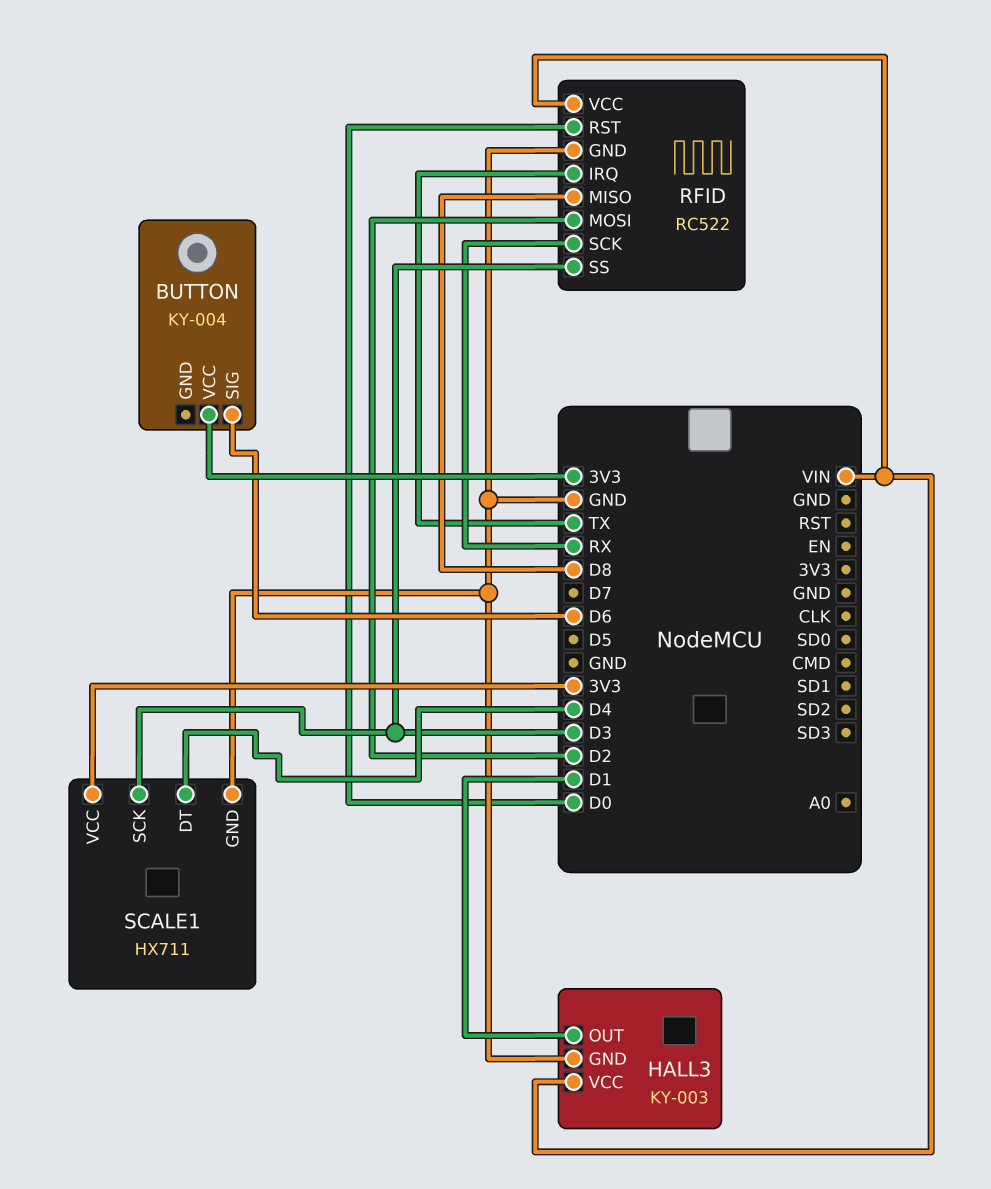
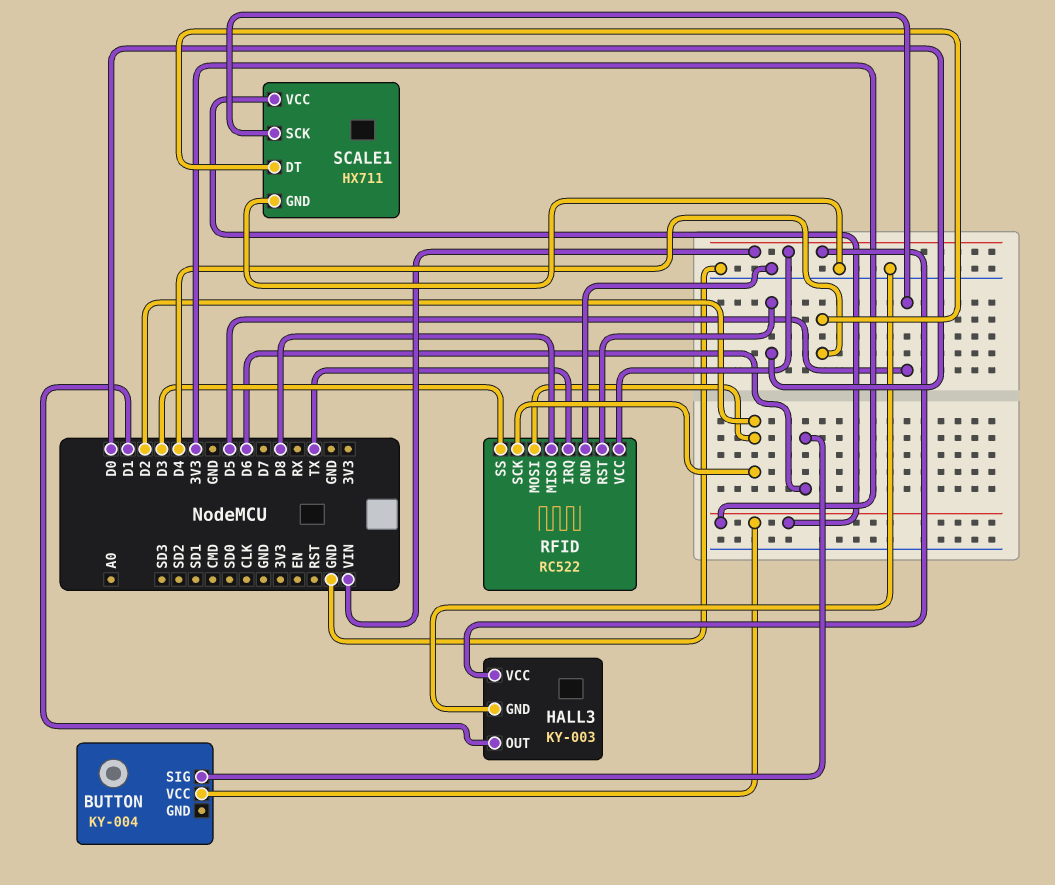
RFID pin SCK: RX -> D2
SCALE1 pin SCK: D3 -> D5

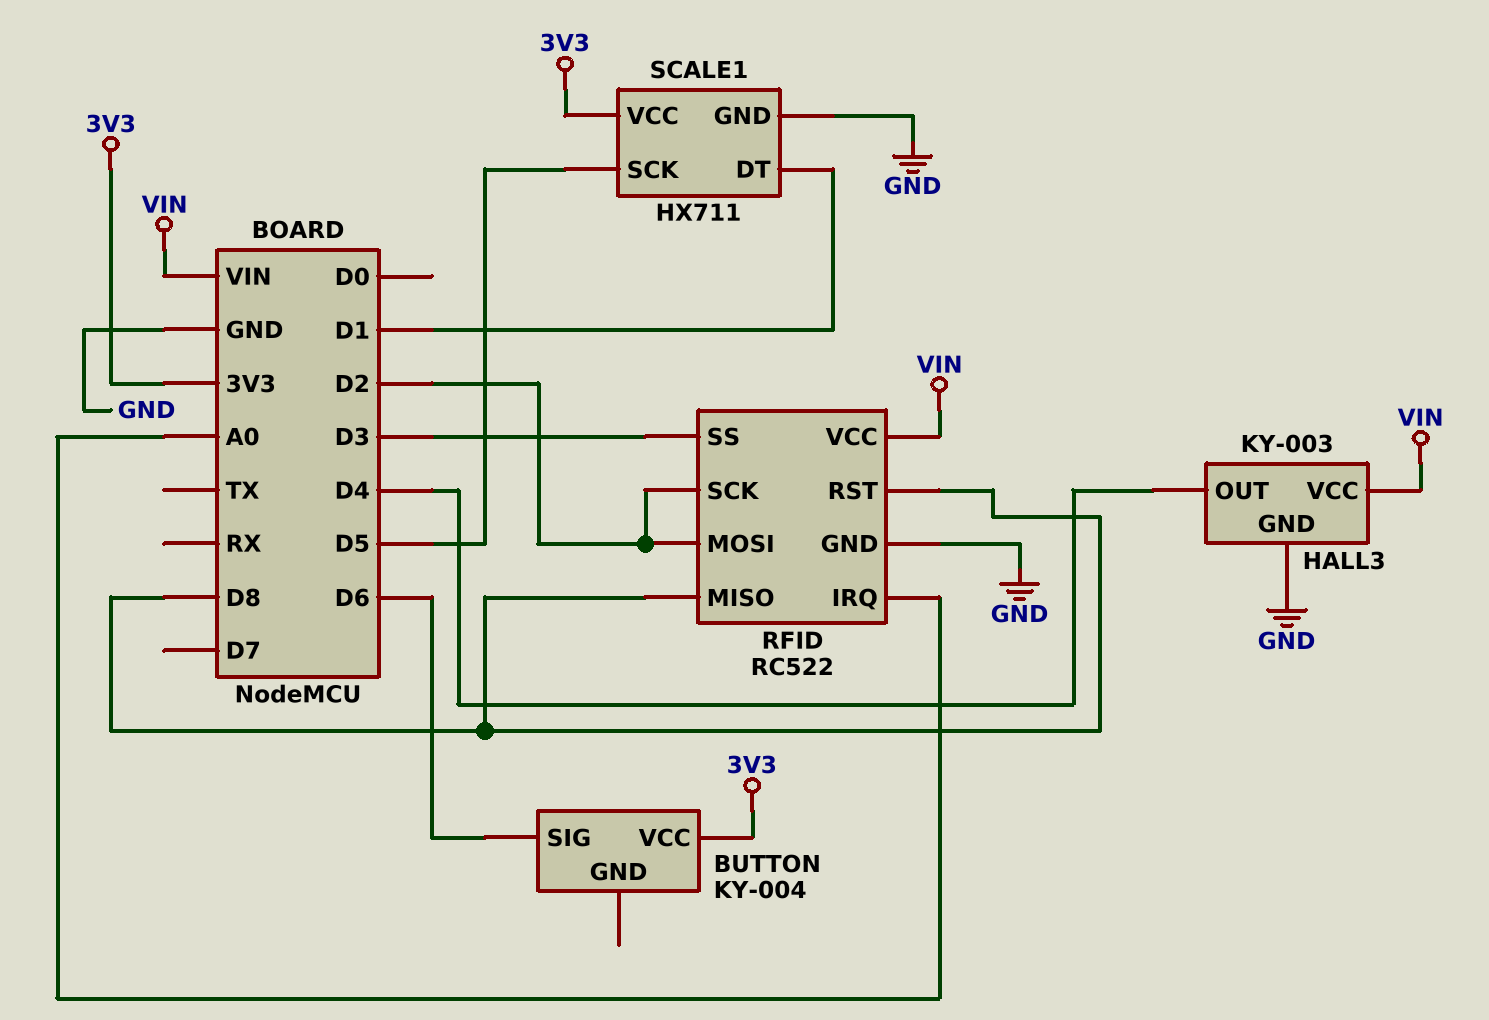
HALL3 pin OUT: D1 -> D4
RFID pin IRQ: TX -> A0
RFID pin RST: D0 -> D8
SCALE1 pin DT: D4 -> D1

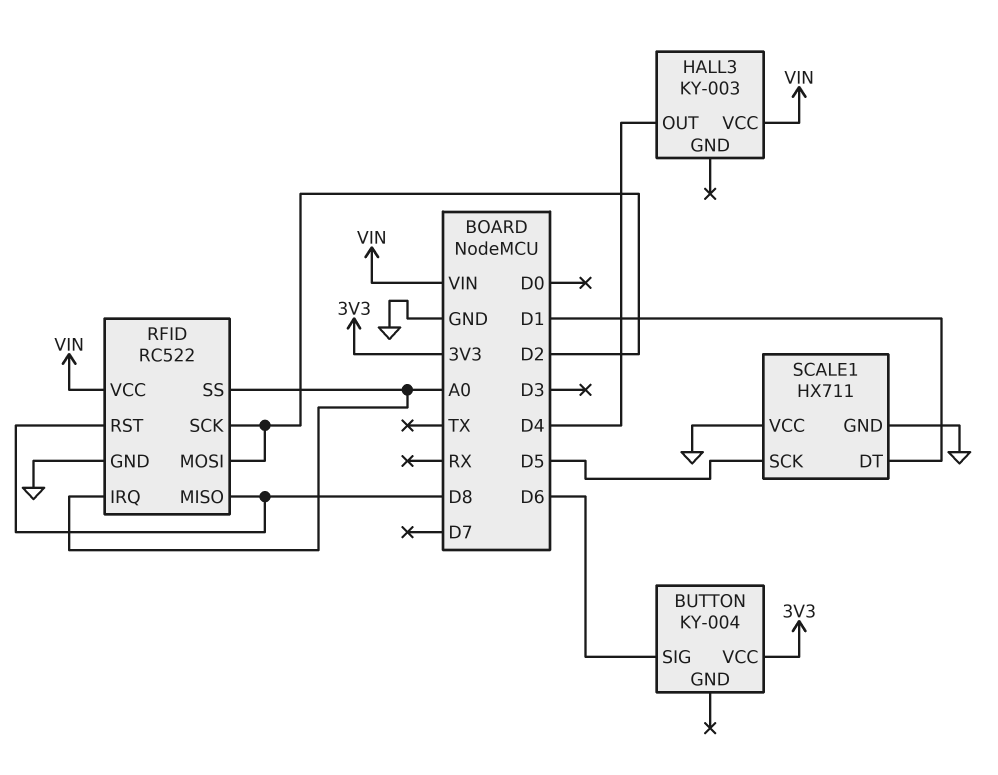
HALL3 pin GND: GND -> none
RFID pin SS: D3 -> A0
SCALE1 pin VCC: 3V3 -> GND

